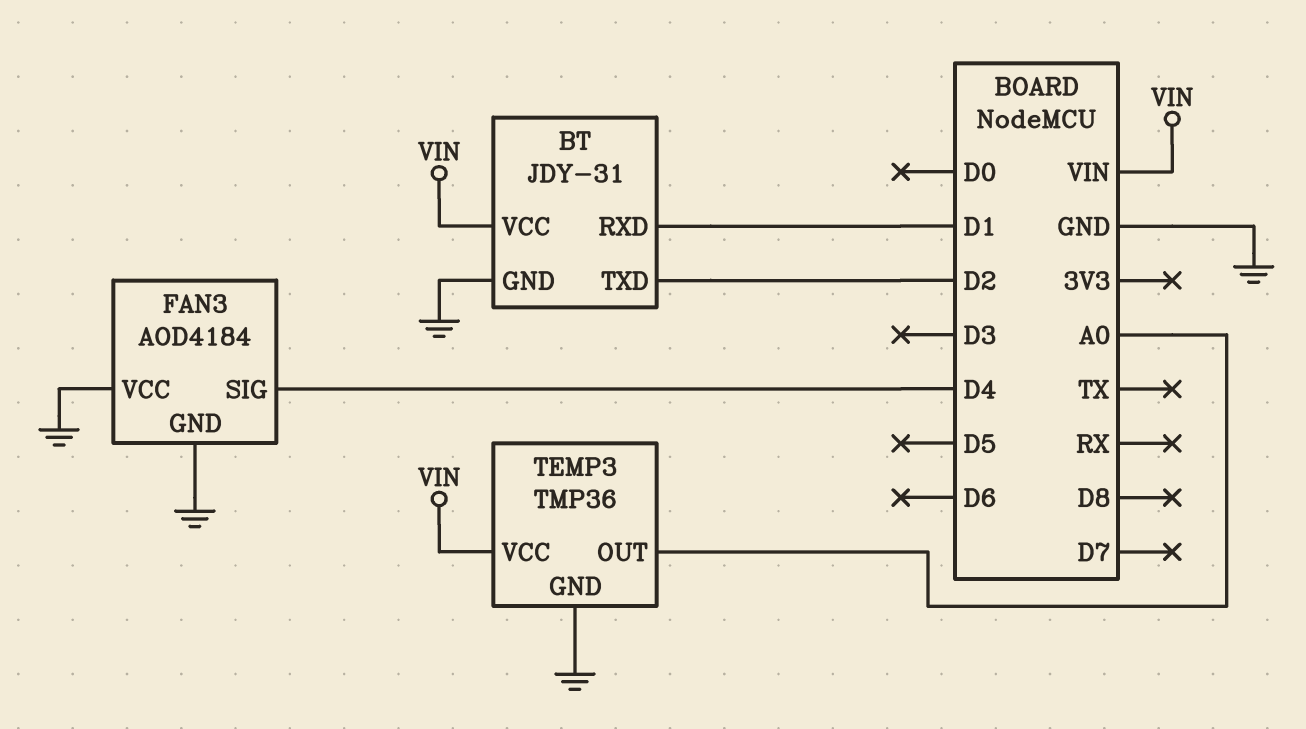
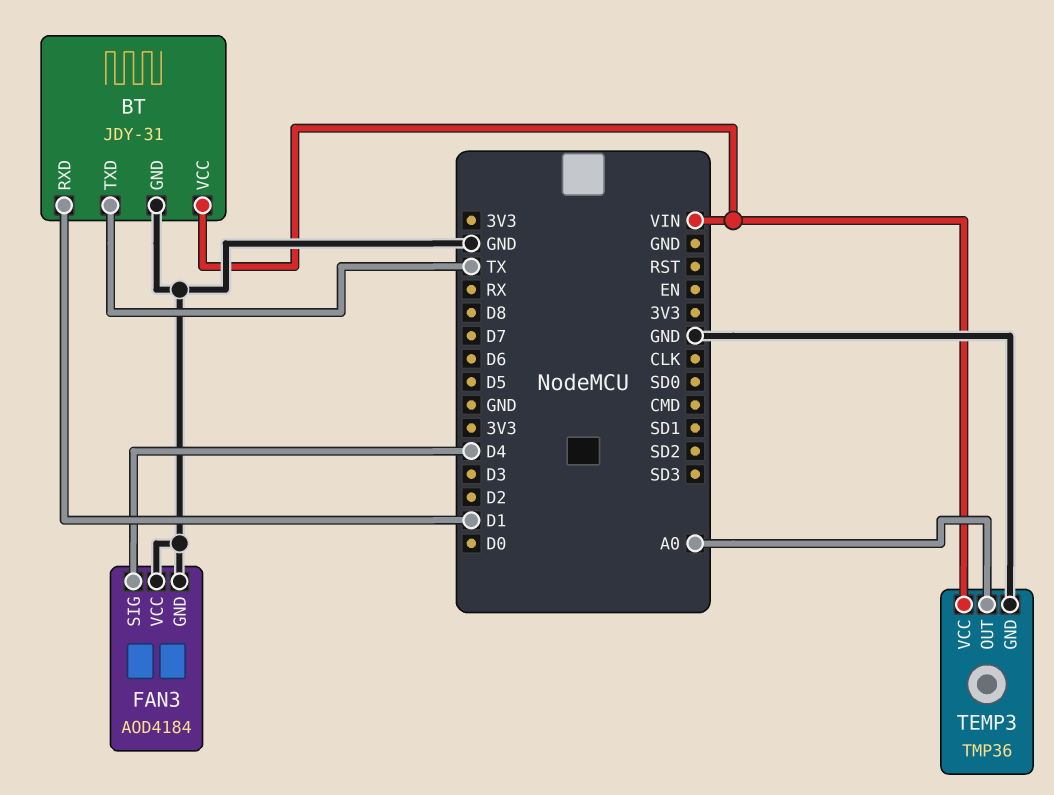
BT pin TXD: D2 -> TX

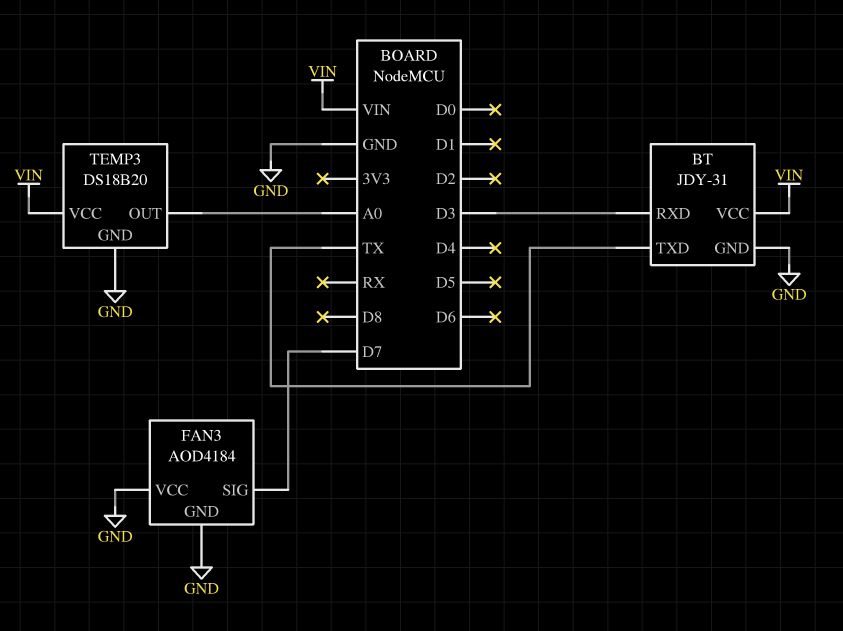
BT pin RXD: D1 -> D3
FAN3 pin SIG: D4 -> D7
TEMP3: TMP36 -> DS18B20

